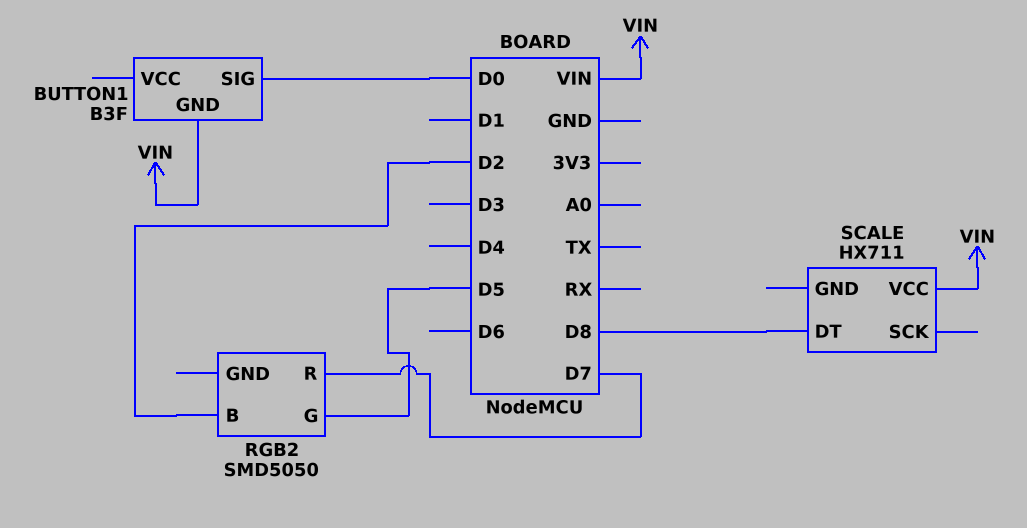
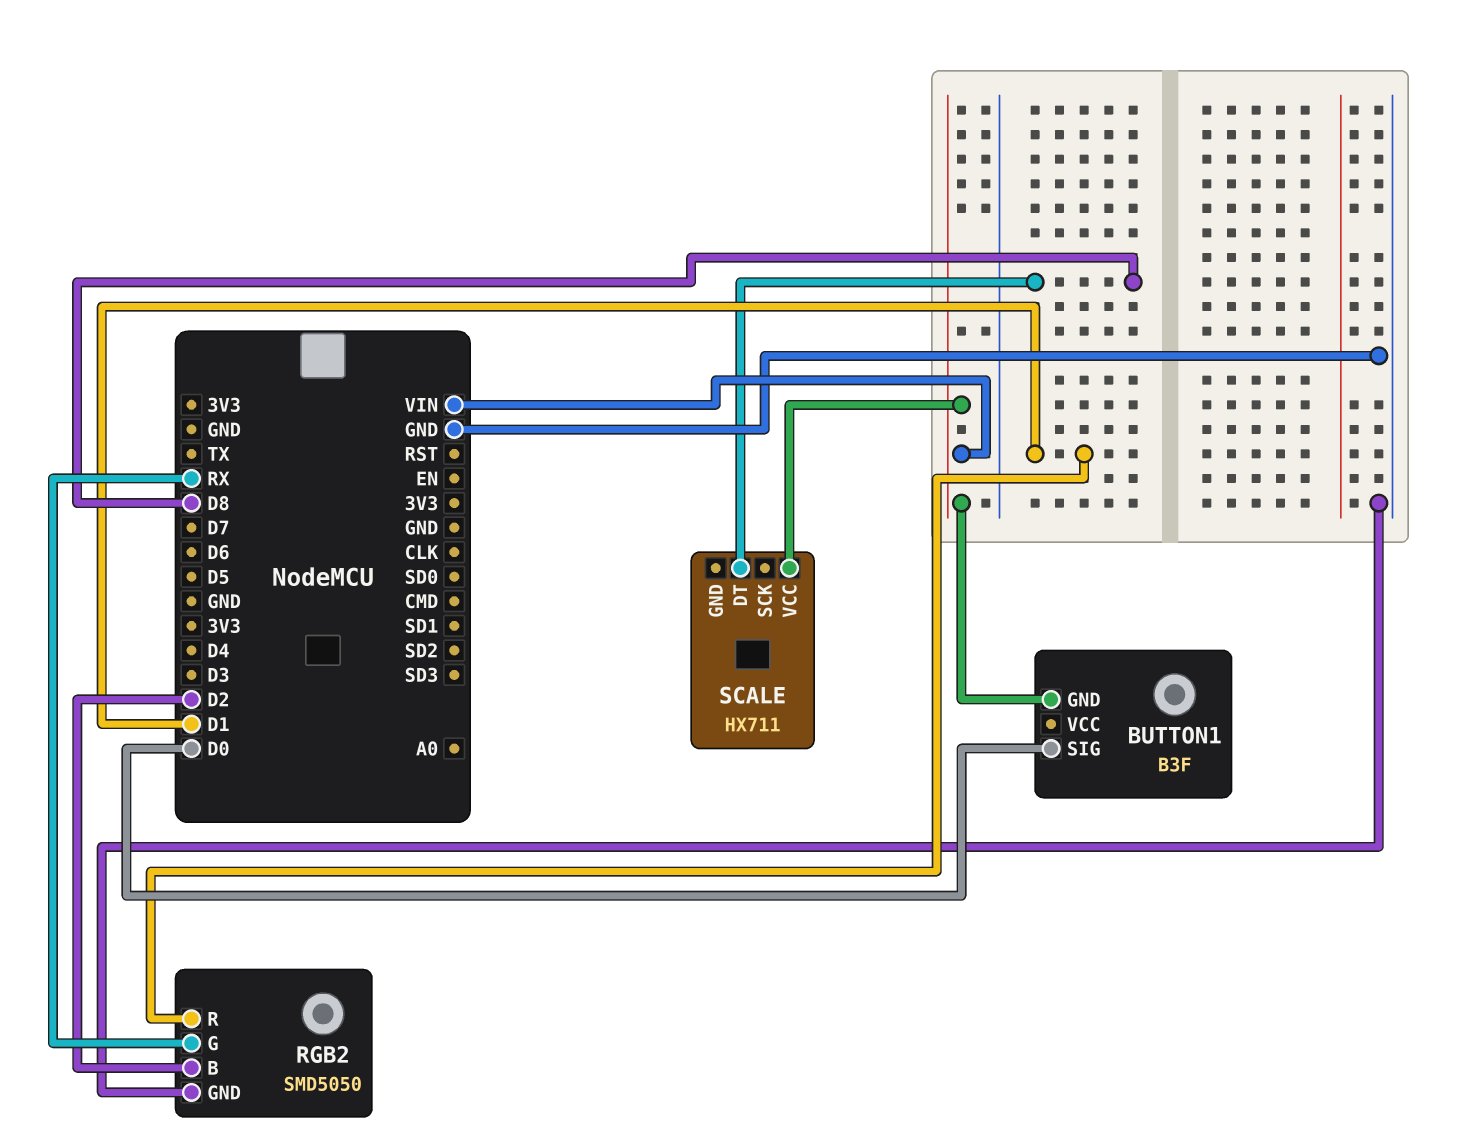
RGB2 pin G: D5 -> RX
RGB2 pin GND: none -> GND
RGB2 pin R: D7 -> D1

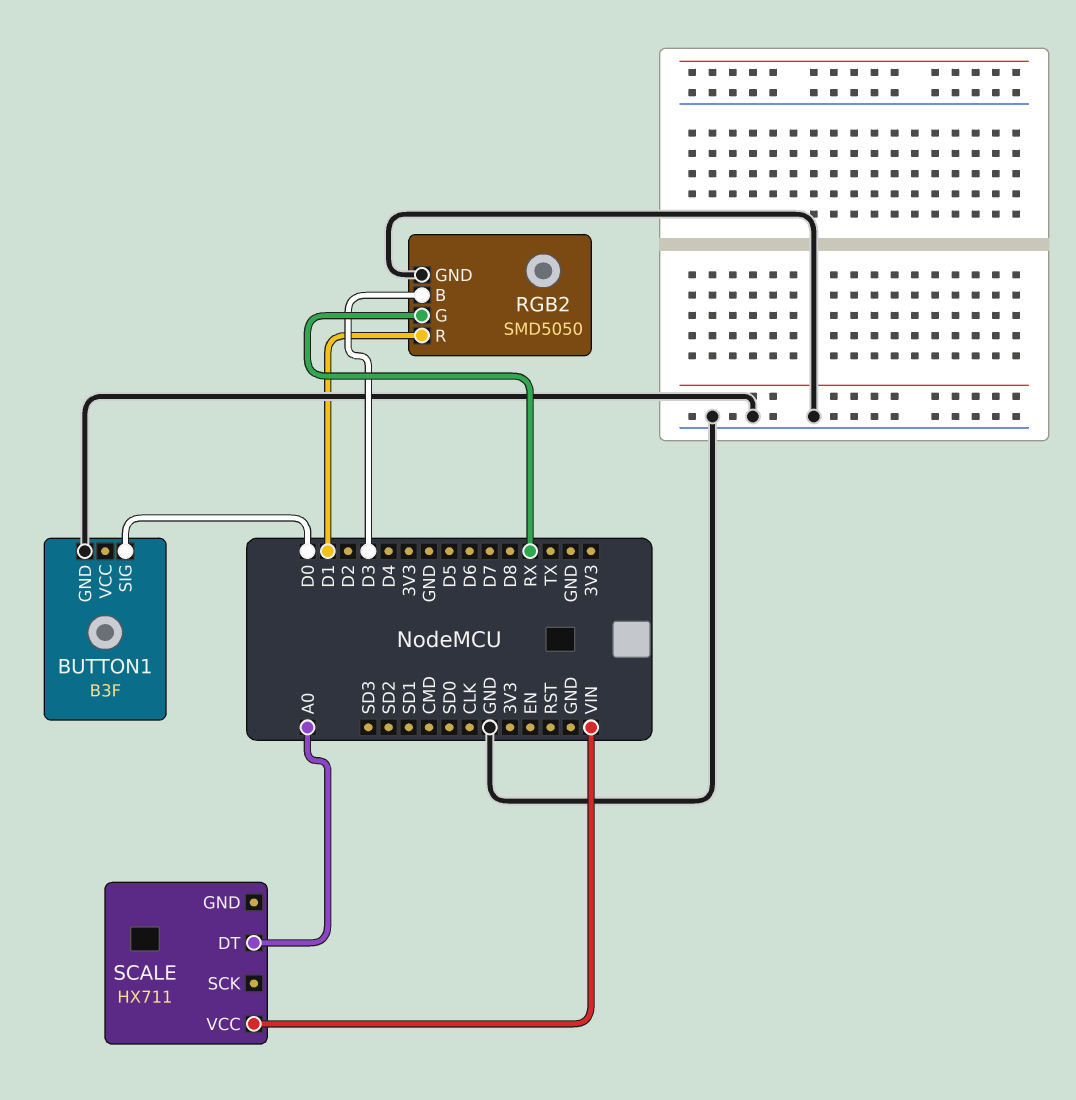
BUTTON1 pin GND: VIN -> GND
RGB2 pin B: D2 -> D3
SCALE pin DT: D8 -> A0

